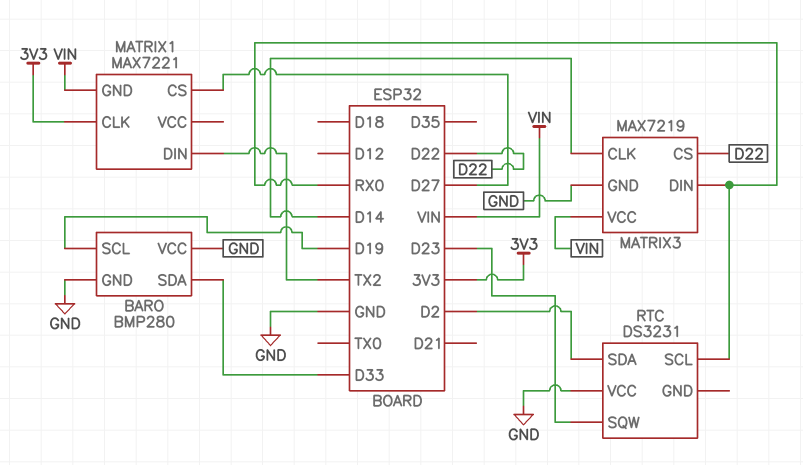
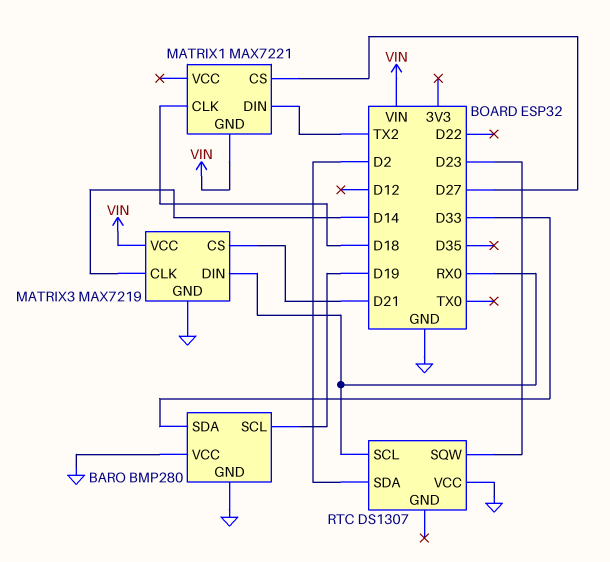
MATRIX1 pin CLK: 3V3 -> D18
MATRIX3 pin CS: D22 -> D21
RTC: DS3231 -> DS1307

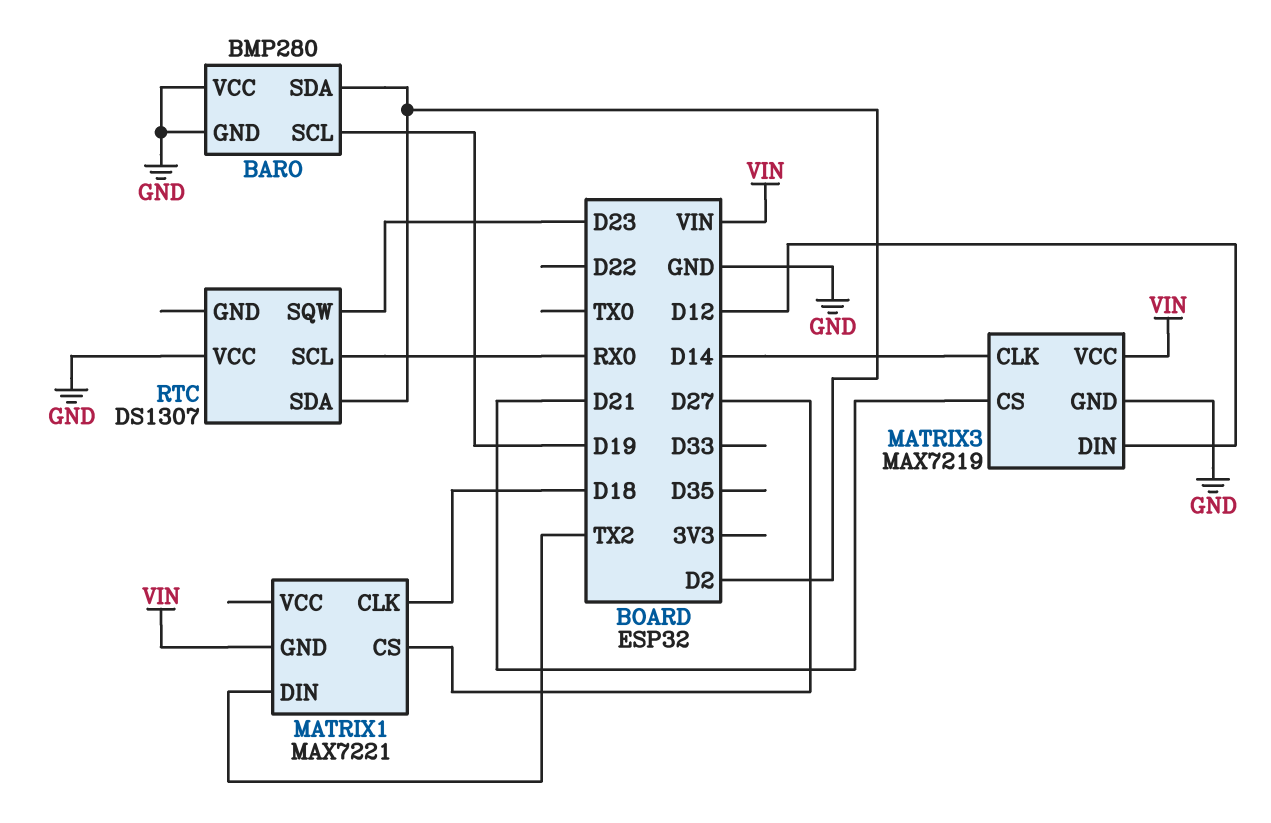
BARO pin SDA: D33 -> D2
MATRIX3 pin DIN: RX0 -> D12

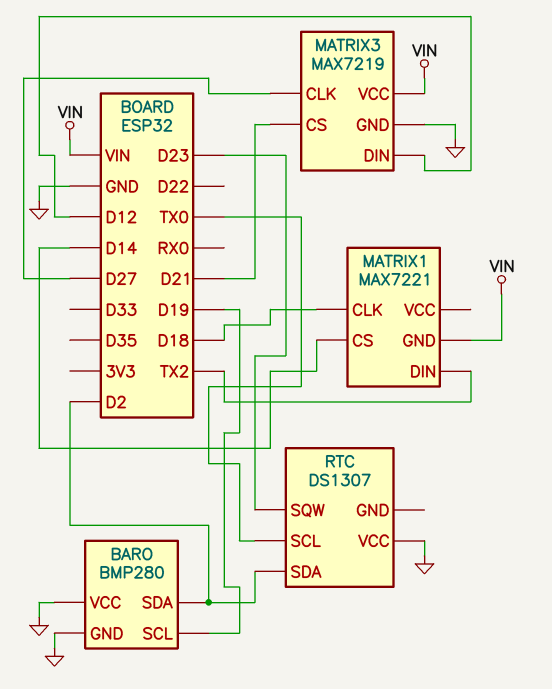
MATRIX1 pin CS: D27 -> D14
MATRIX3 pin CLK: D14 -> D27
RTC pin SCL: RX0 -> TX0

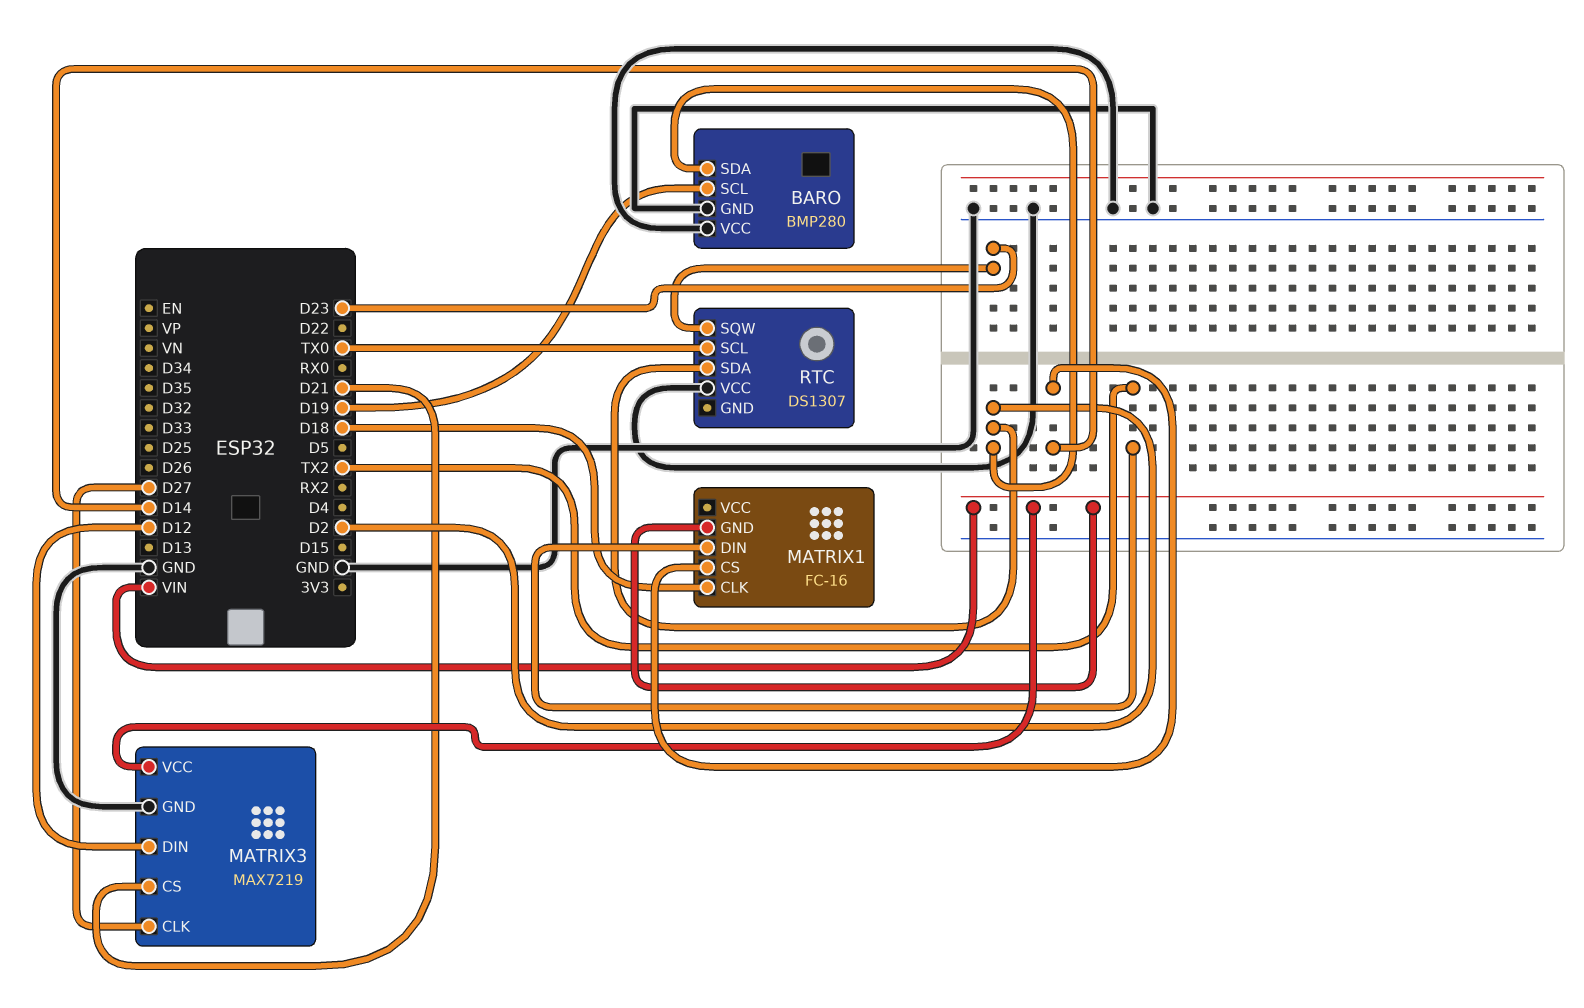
MATRIX1: MAX7221 -> FC-16

